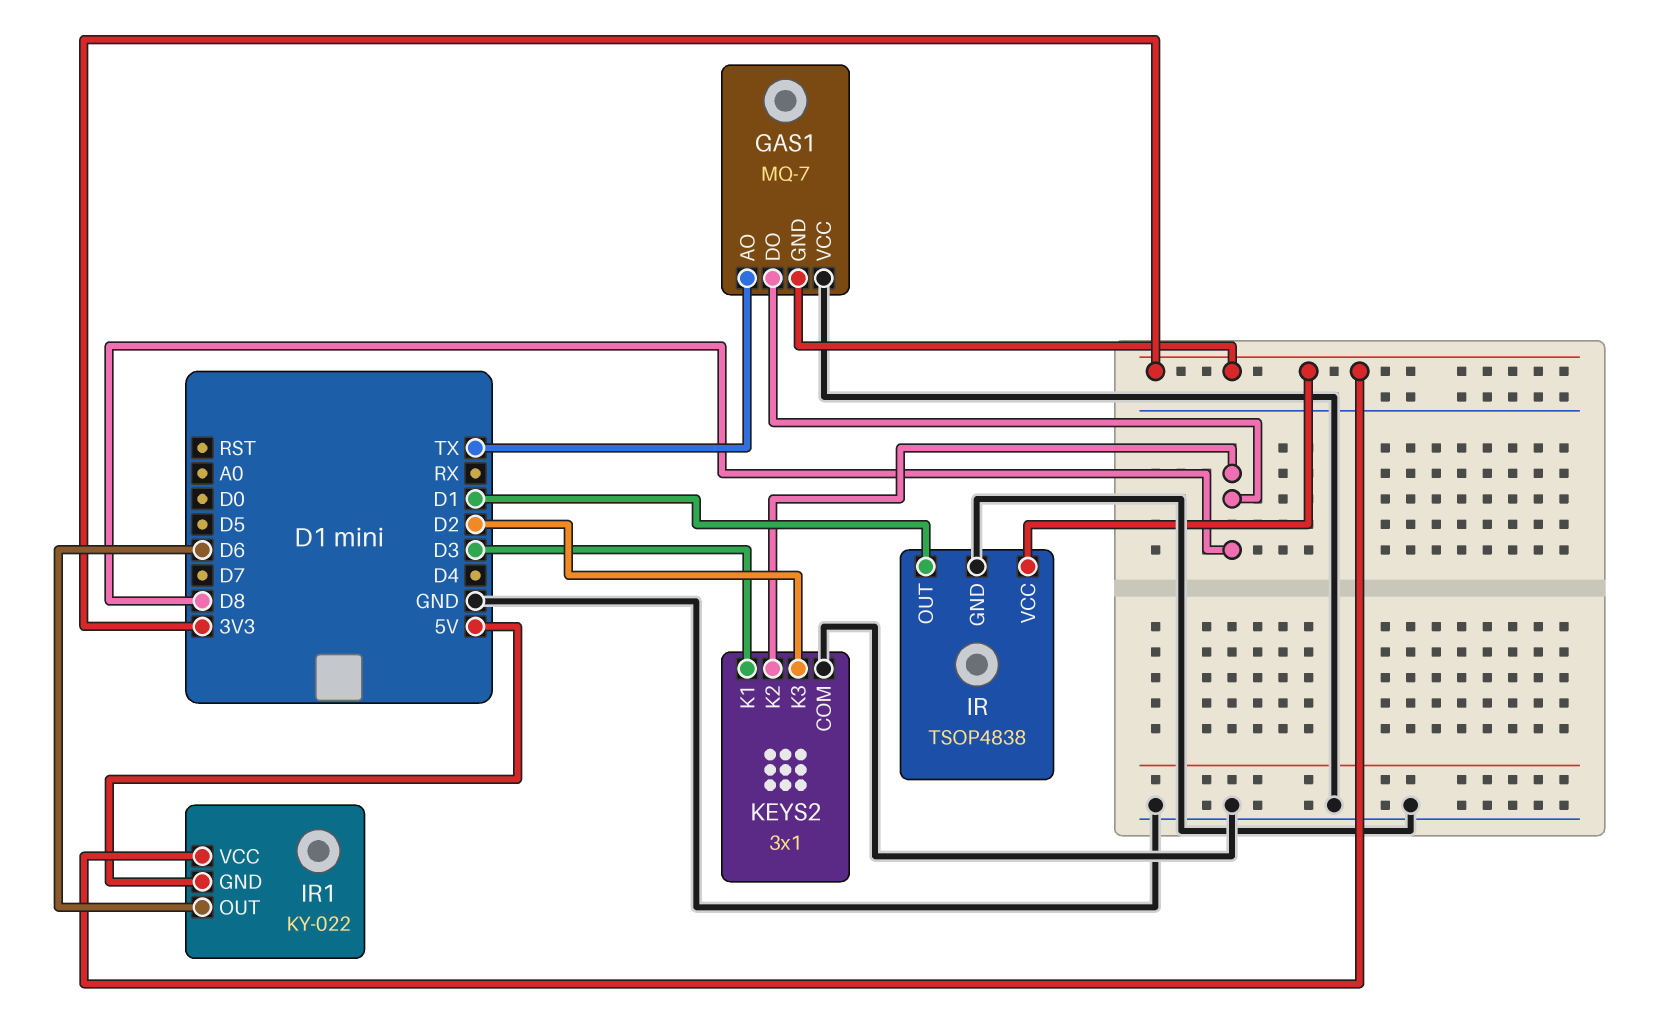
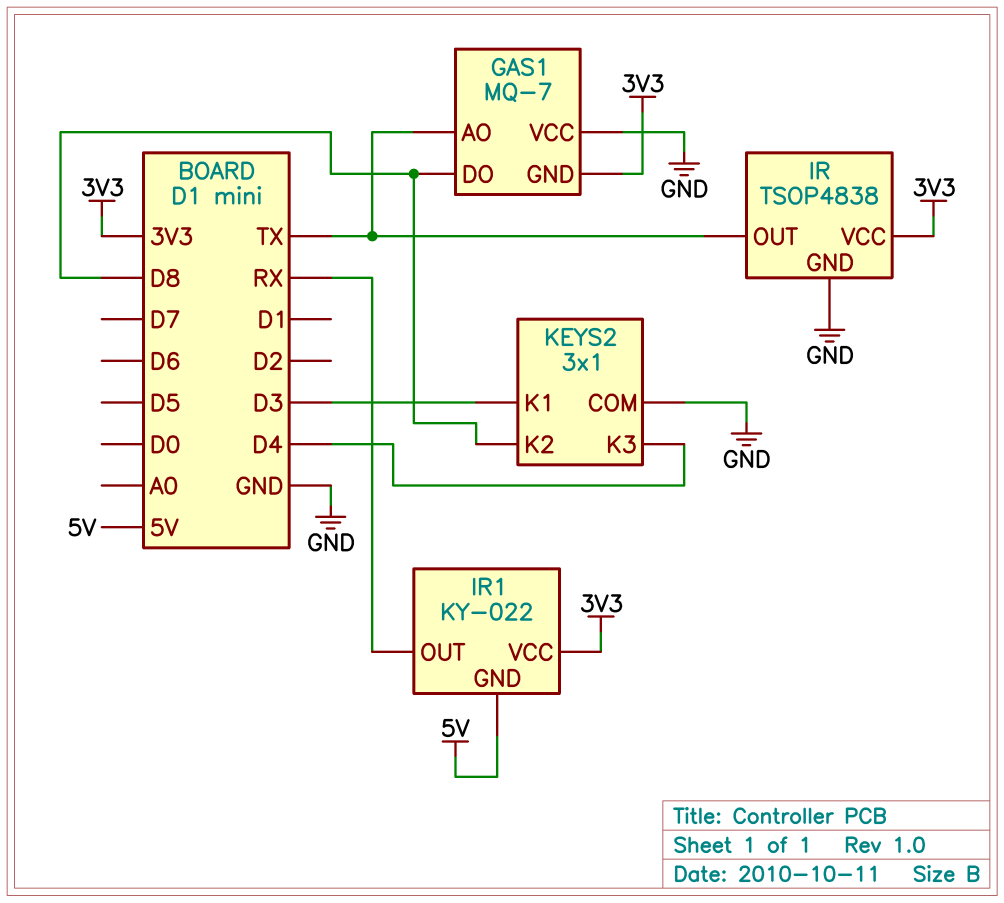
IR pin OUT: D1 -> TX
IR1 pin OUT: D6 -> RX
KEYS2 pin K3: D2 -> D4

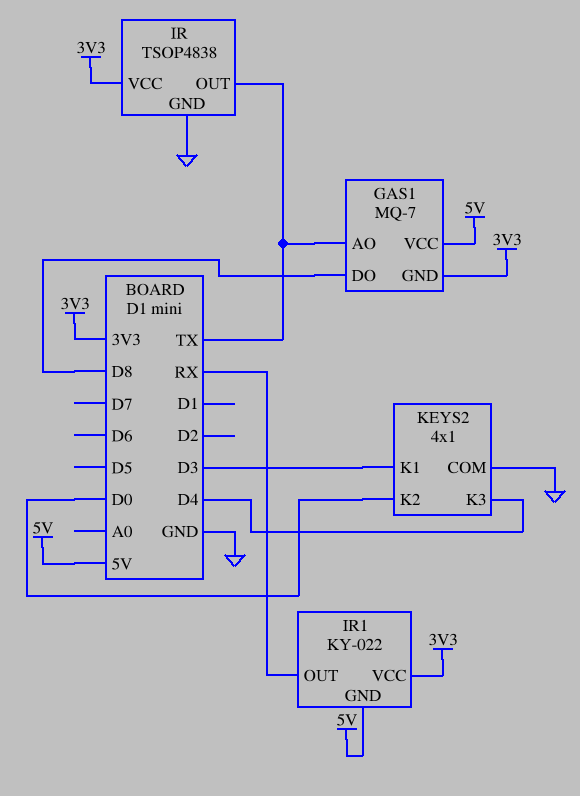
GAS1 pin VCC: GND -> 5V
KEYS2: 3x1 -> 4x1
KEYS2 pin K2: D8 -> D0

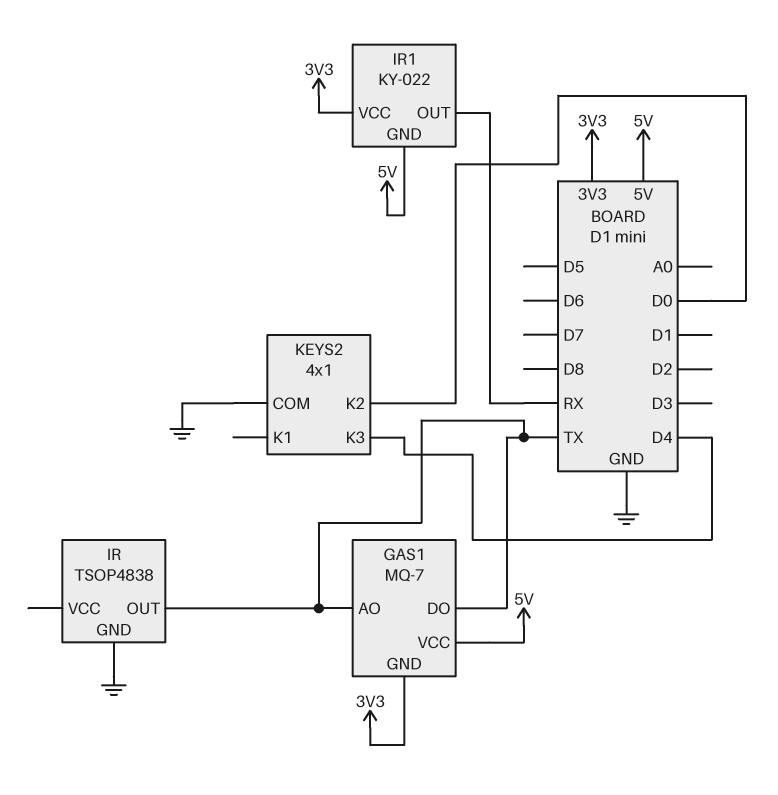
GAS1 pin DO: D8 -> TX
IR pin VCC: 3V3 -> none
KEYS2 pin K1: D3 -> none

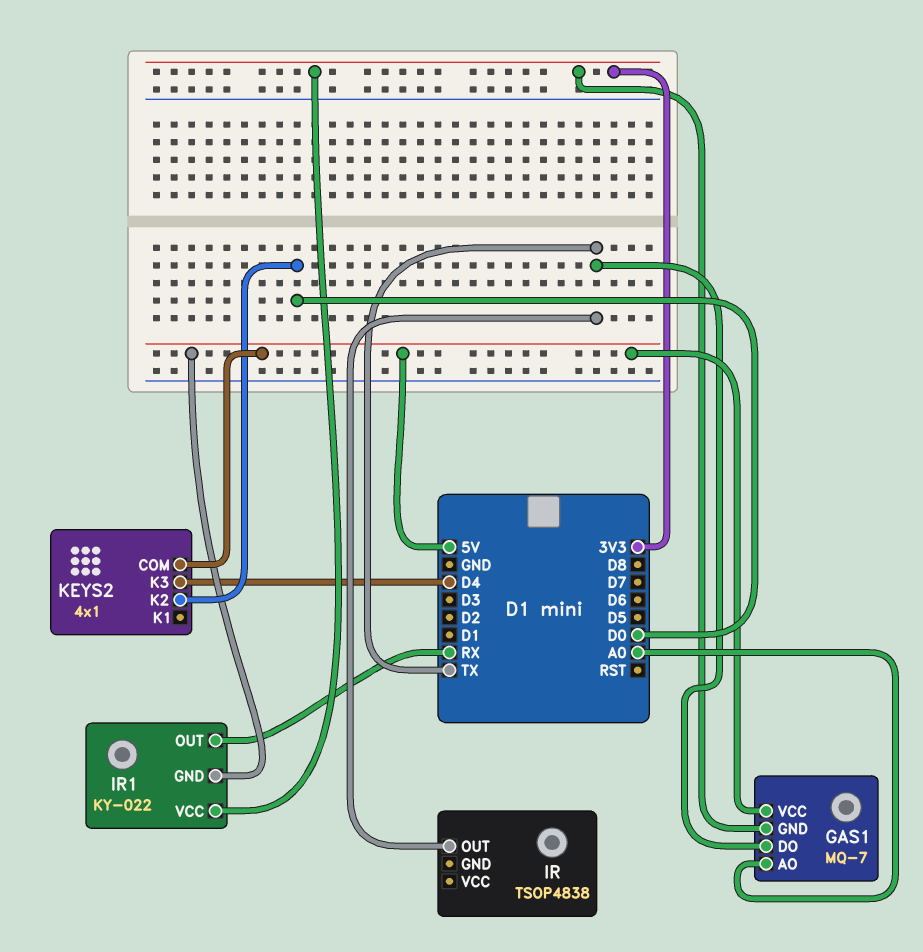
GAS1 pin AO: TX -> A0
IR pin GND: GND -> none
KEYS2 pin COM: GND -> 5V

